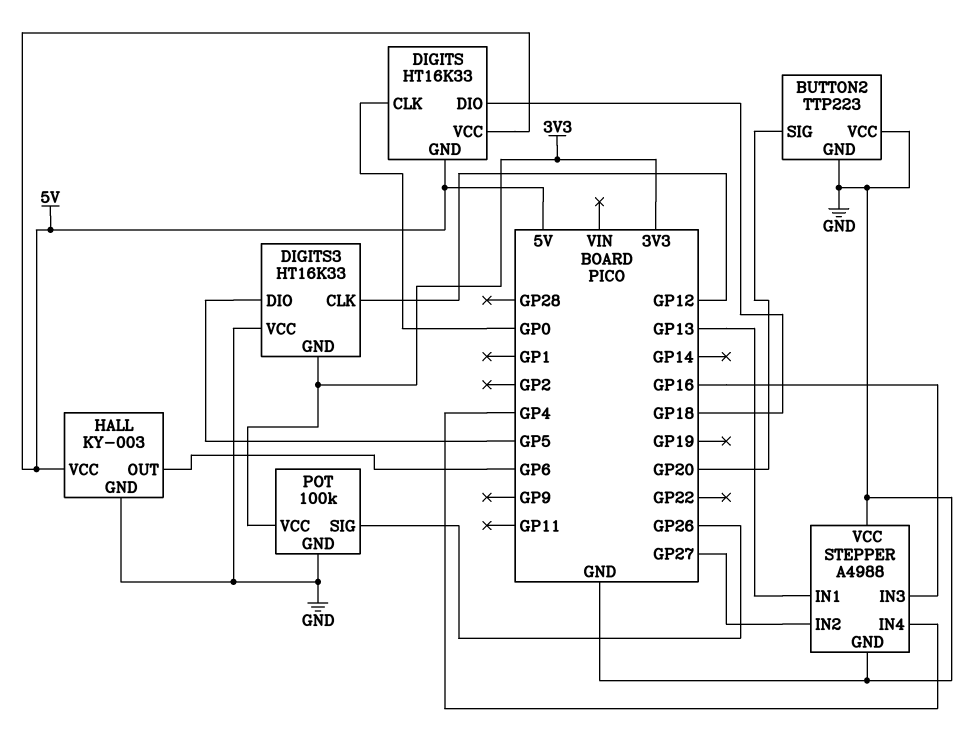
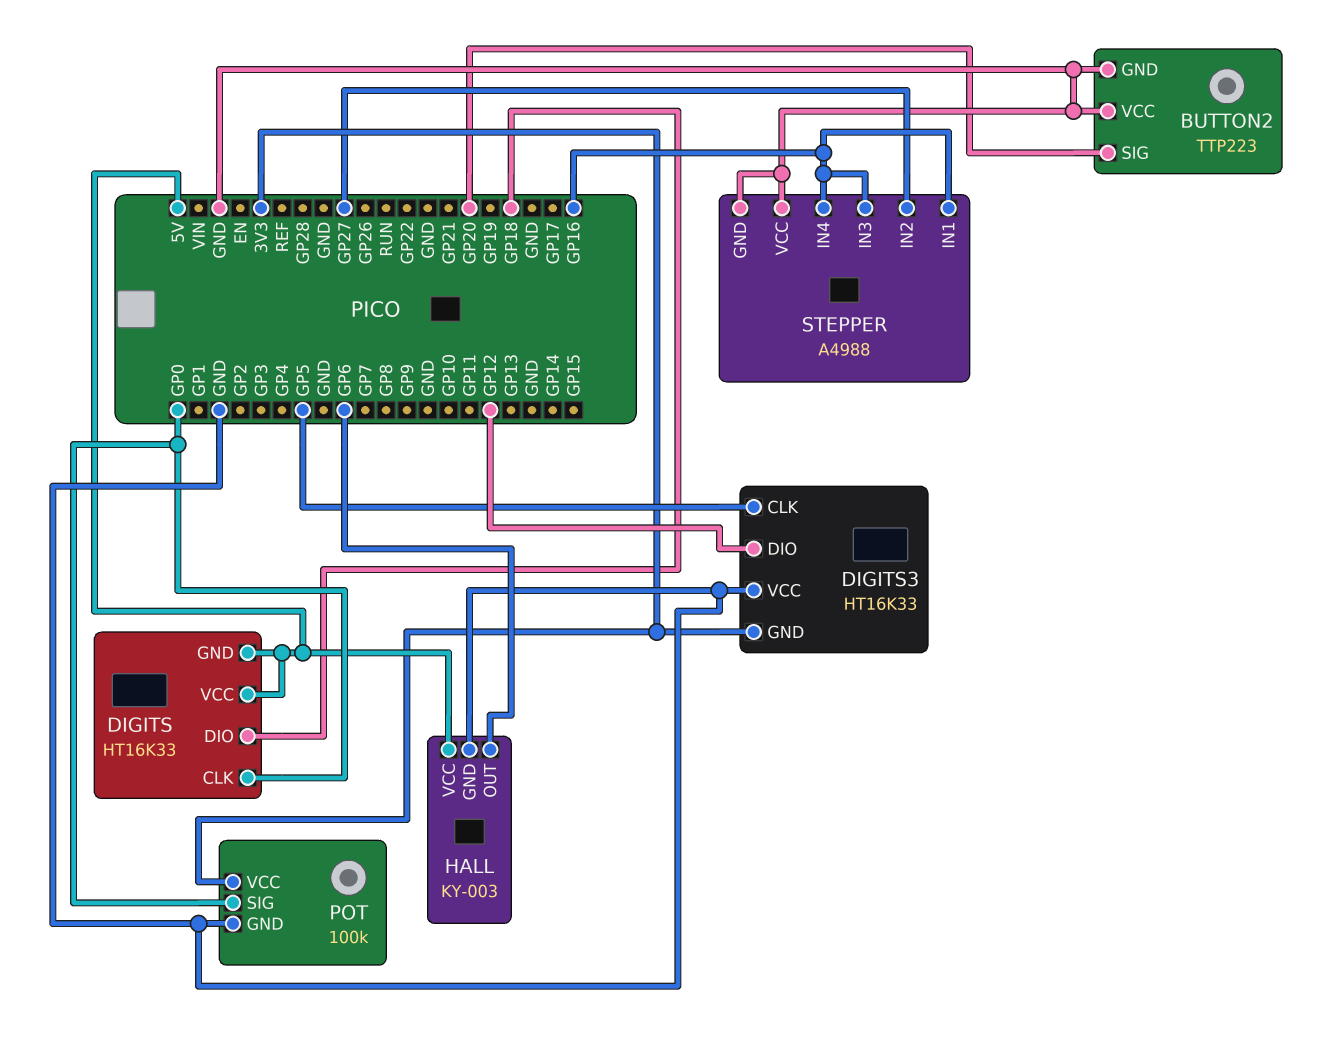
DIGITS3 pin CLK: GP12 -> GP5
DIGITS3 pin DIO: GP5 -> GP12
POT pin SIG: GP26 -> GP0
STEPPER pin IN1: GP13 -> GP16
STEPPER pin IN4: GP4 -> GP16

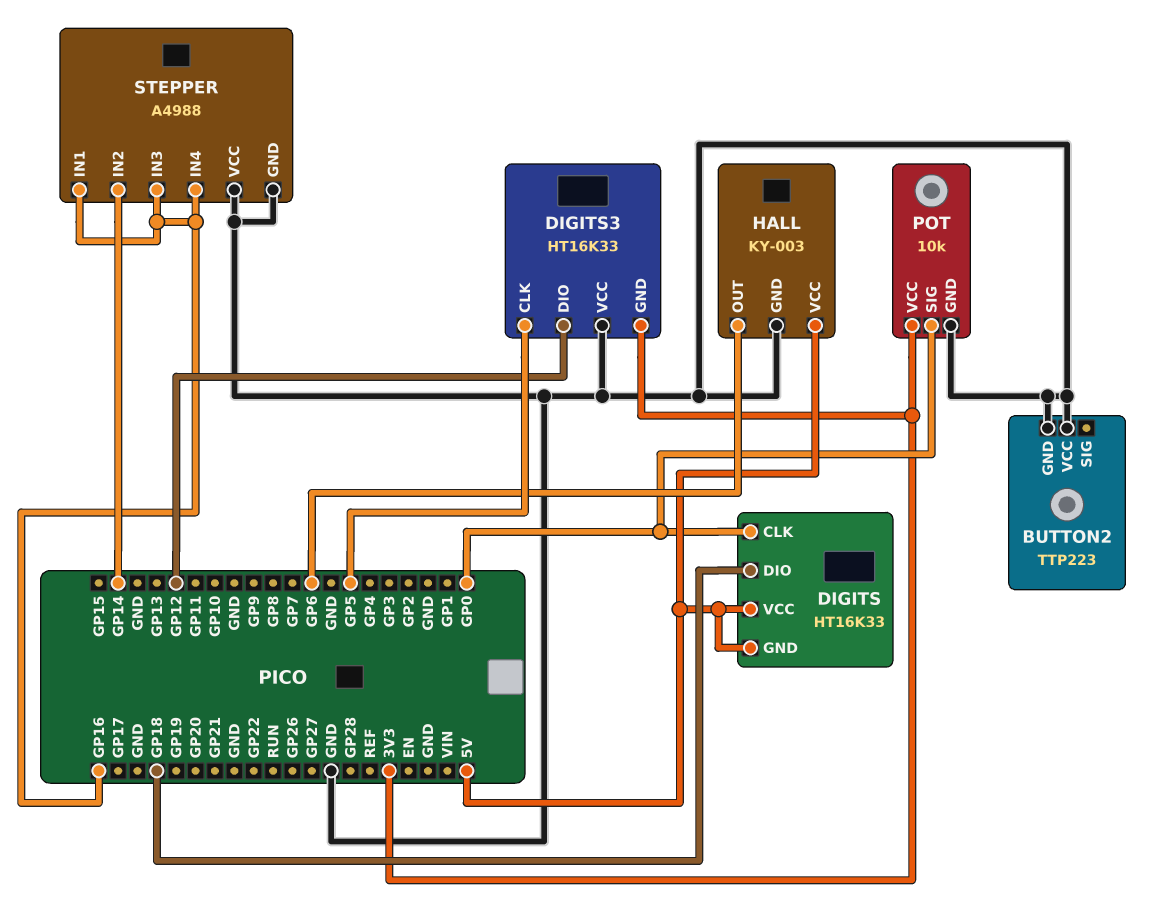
BUTTON2 pin SIG: GP20 -> none
POT: 100k -> 10k
STEPPER pin IN2: GP27 -> GP14

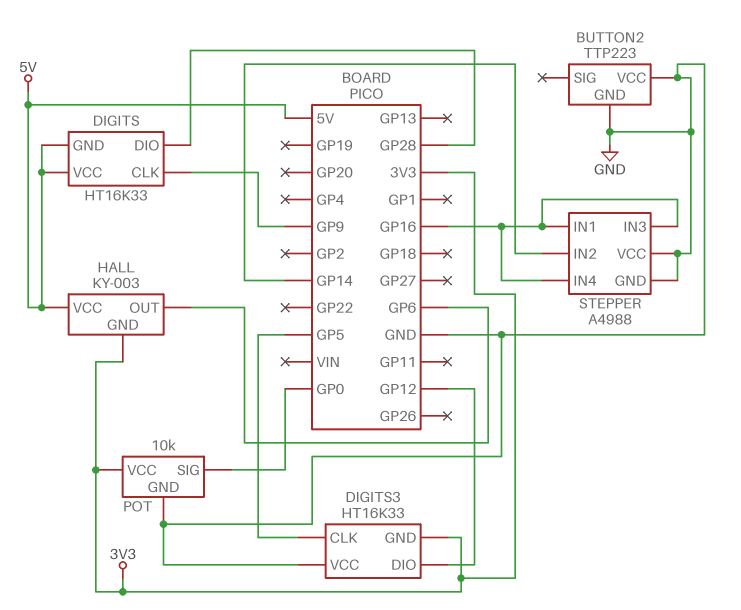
DIGITS pin CLK: GP0 -> GP9
DIGITS pin DIO: GP18 -> GP28
HALL pin GND: GND -> 3V3

